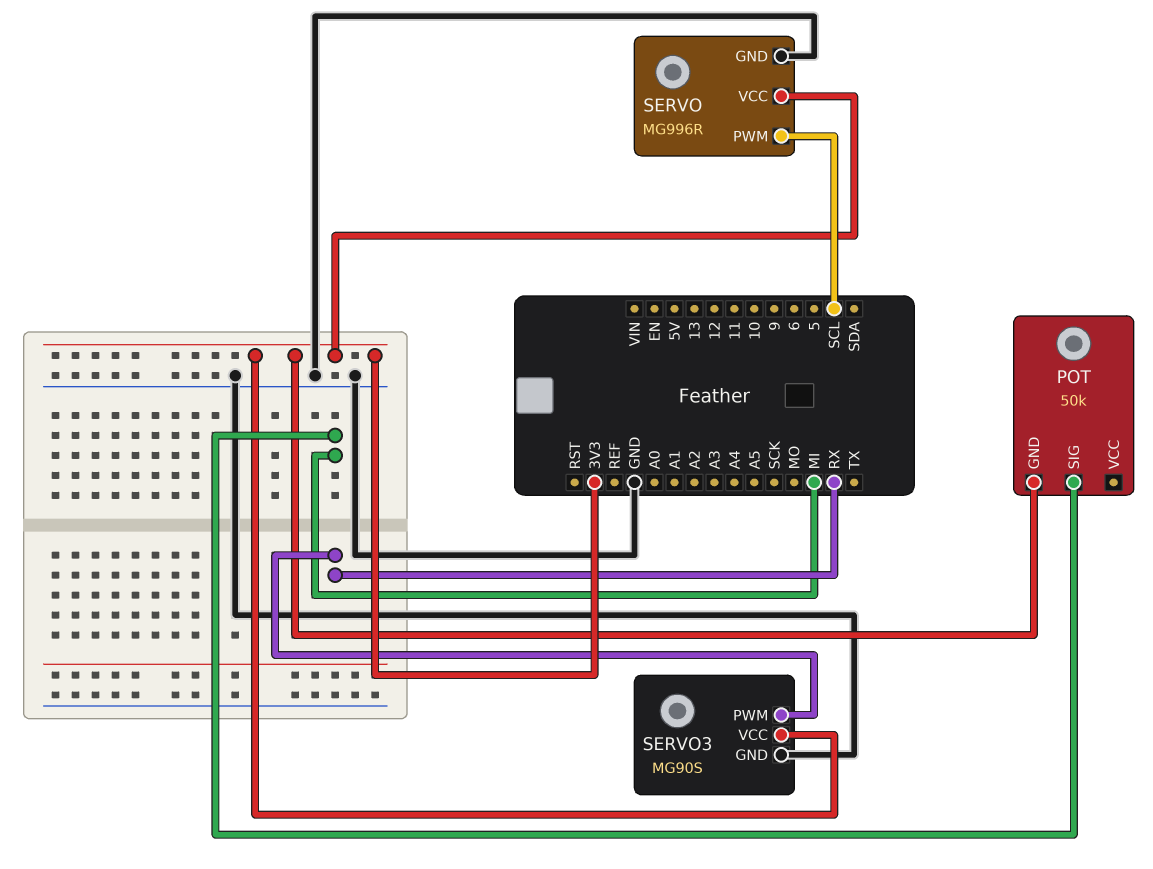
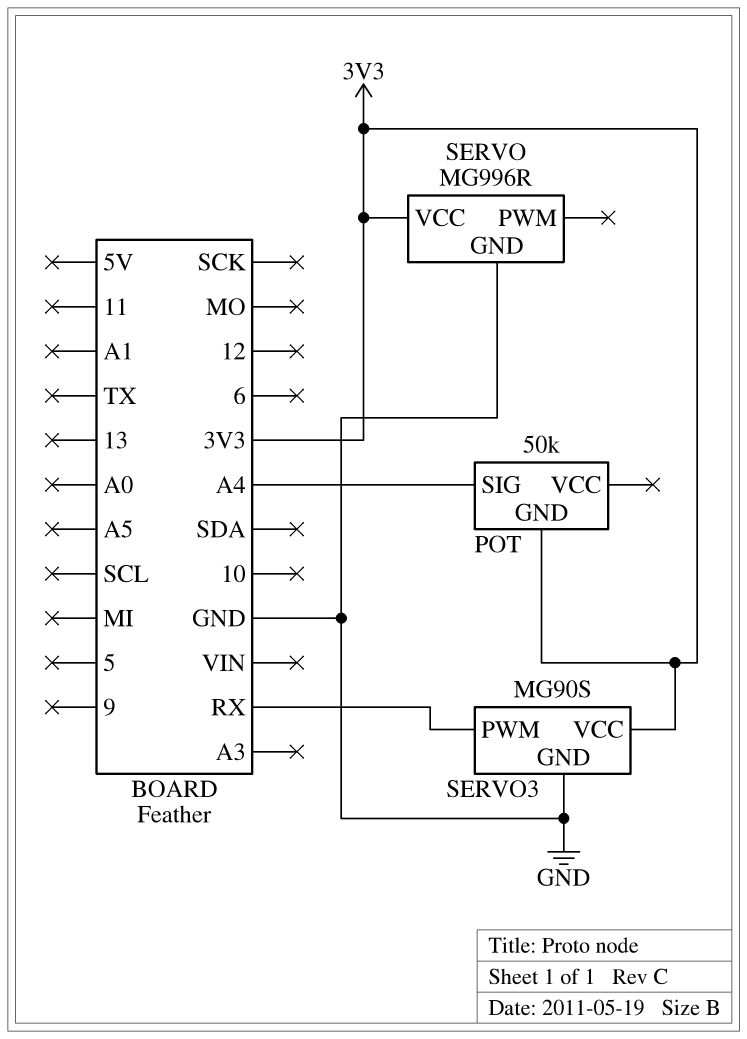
POT pin SIG: MI -> A4
SERVO pin PWM: SCL -> none

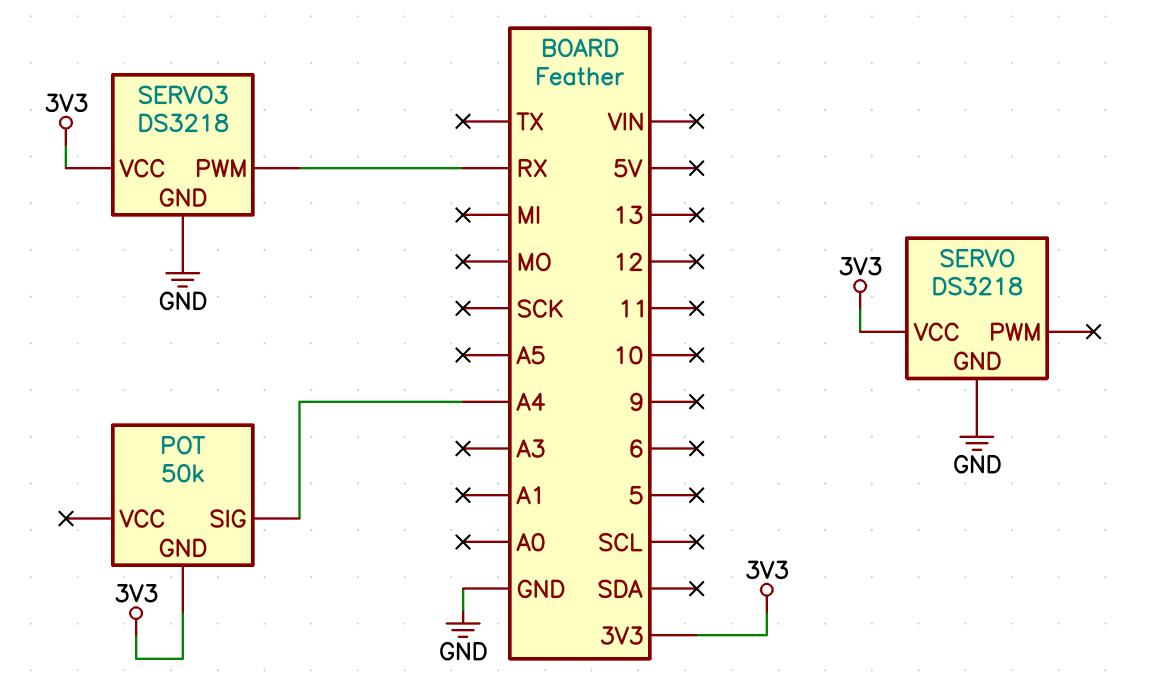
SERVO: MG996R -> DS3218
SERVO3: MG90S -> DS3218

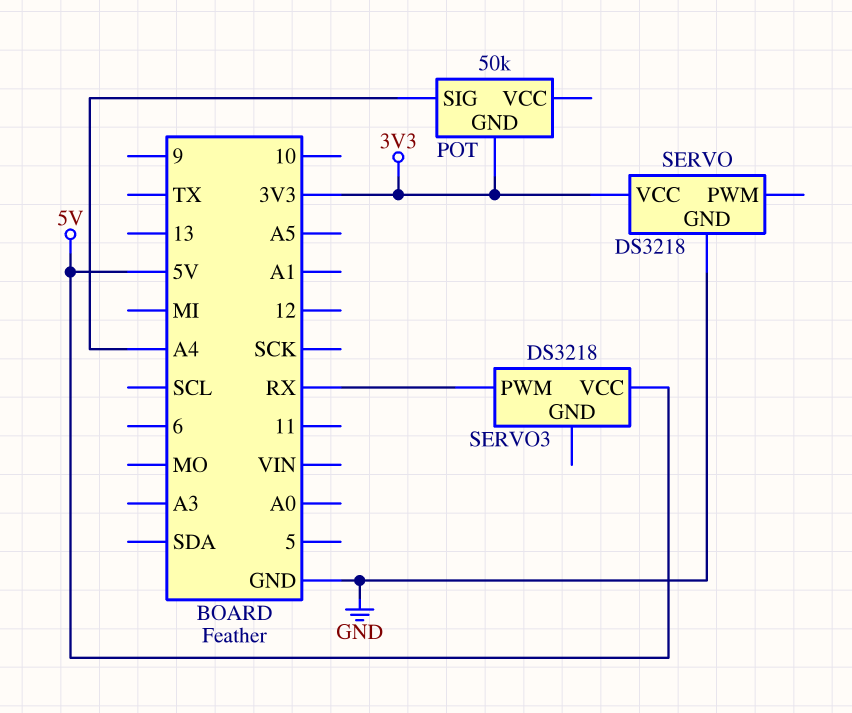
SERVO3 pin GND: GND -> none
SERVO3 pin VCC: 3V3 -> 5V

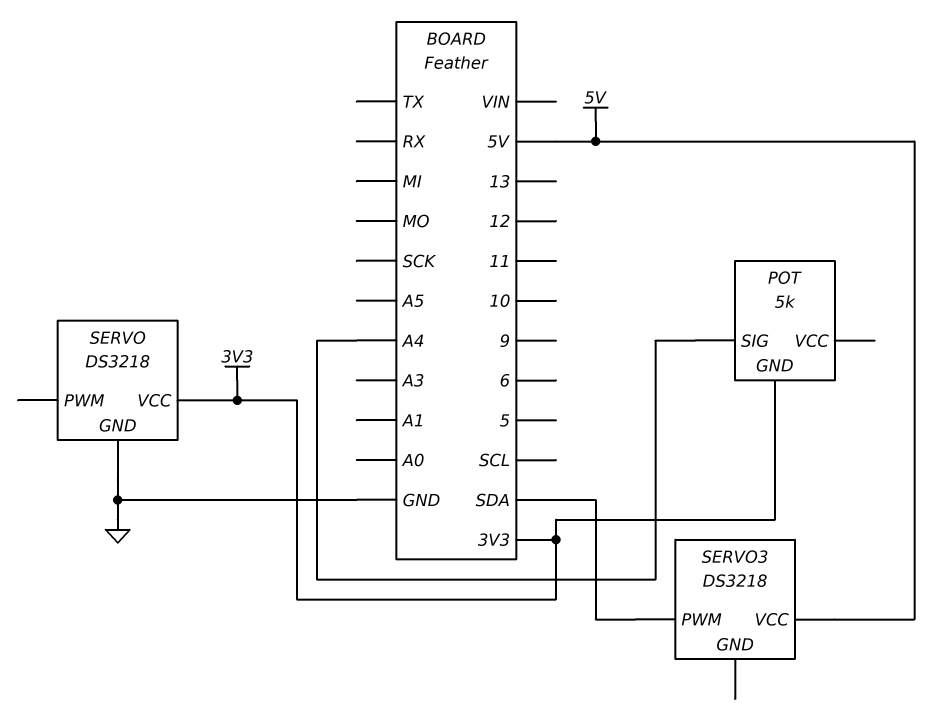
POT: 50k -> 5k
SERVO3 pin PWM: RX -> SDA

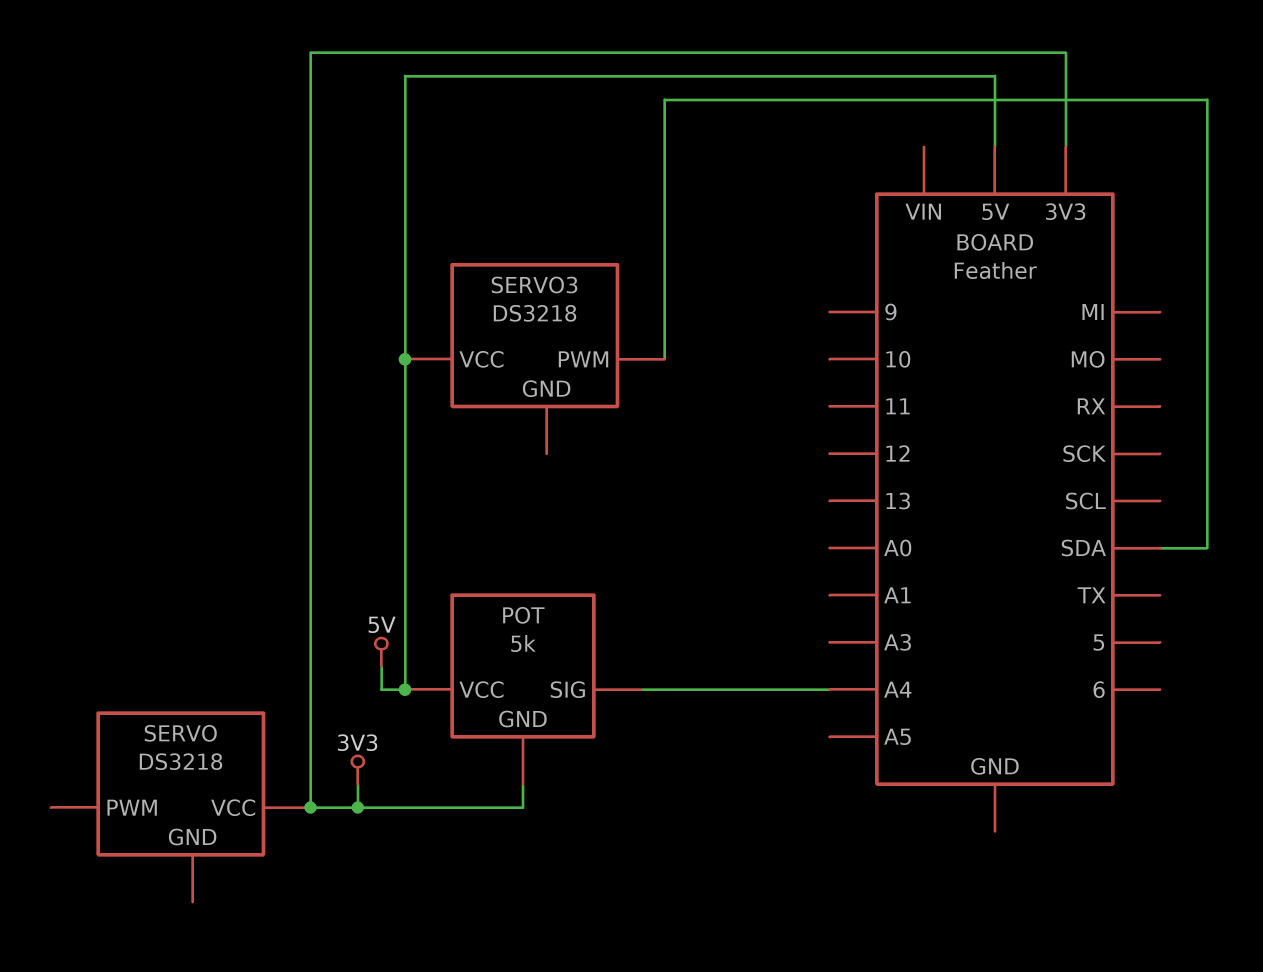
POT pin VCC: none -> 5V
SERVO pin GND: GND -> none

